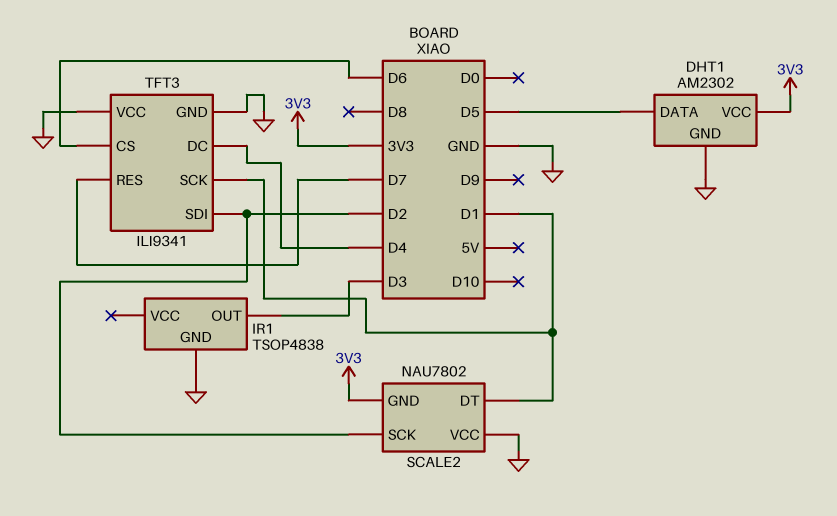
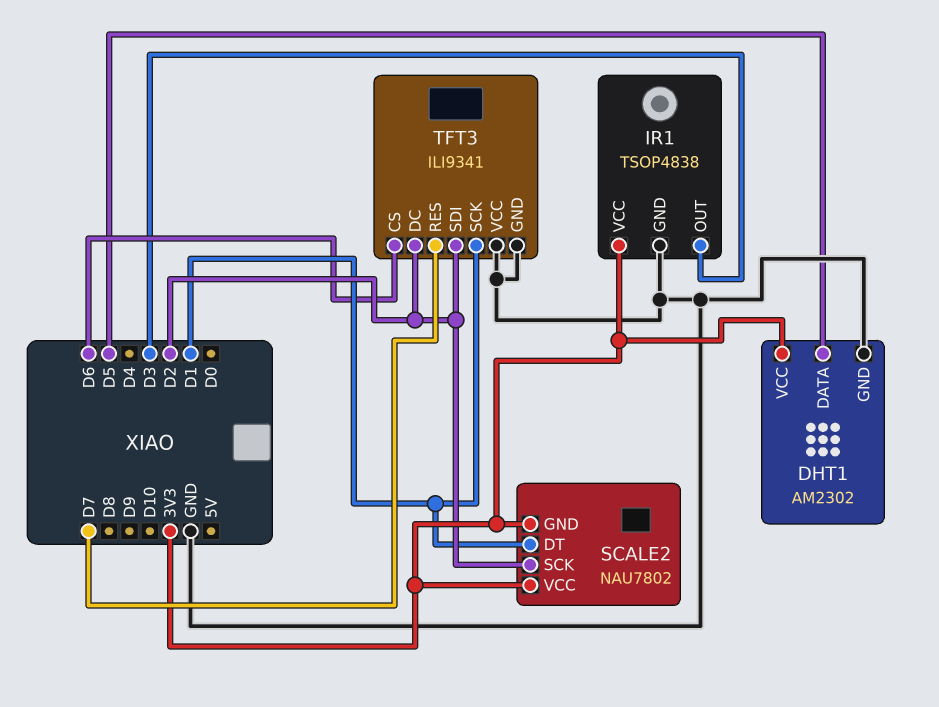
IR1 pin VCC: none -> 3V3
SCALE2 pin VCC: GND -> 3V3
TFT3 pin DC: D4 -> D2

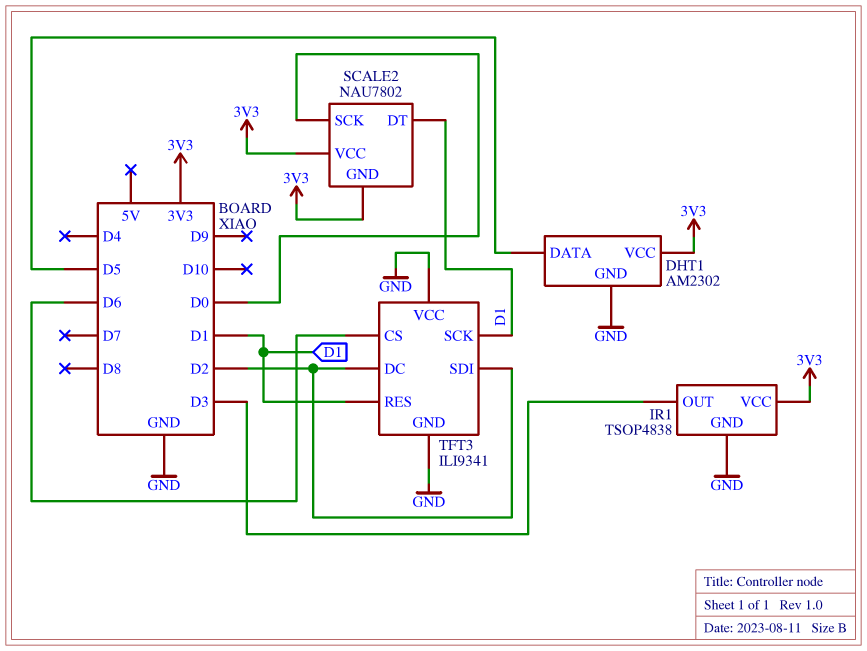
SCALE2 pin SCK: D2 -> D0
TFT3 pin RES: D7 -> D1

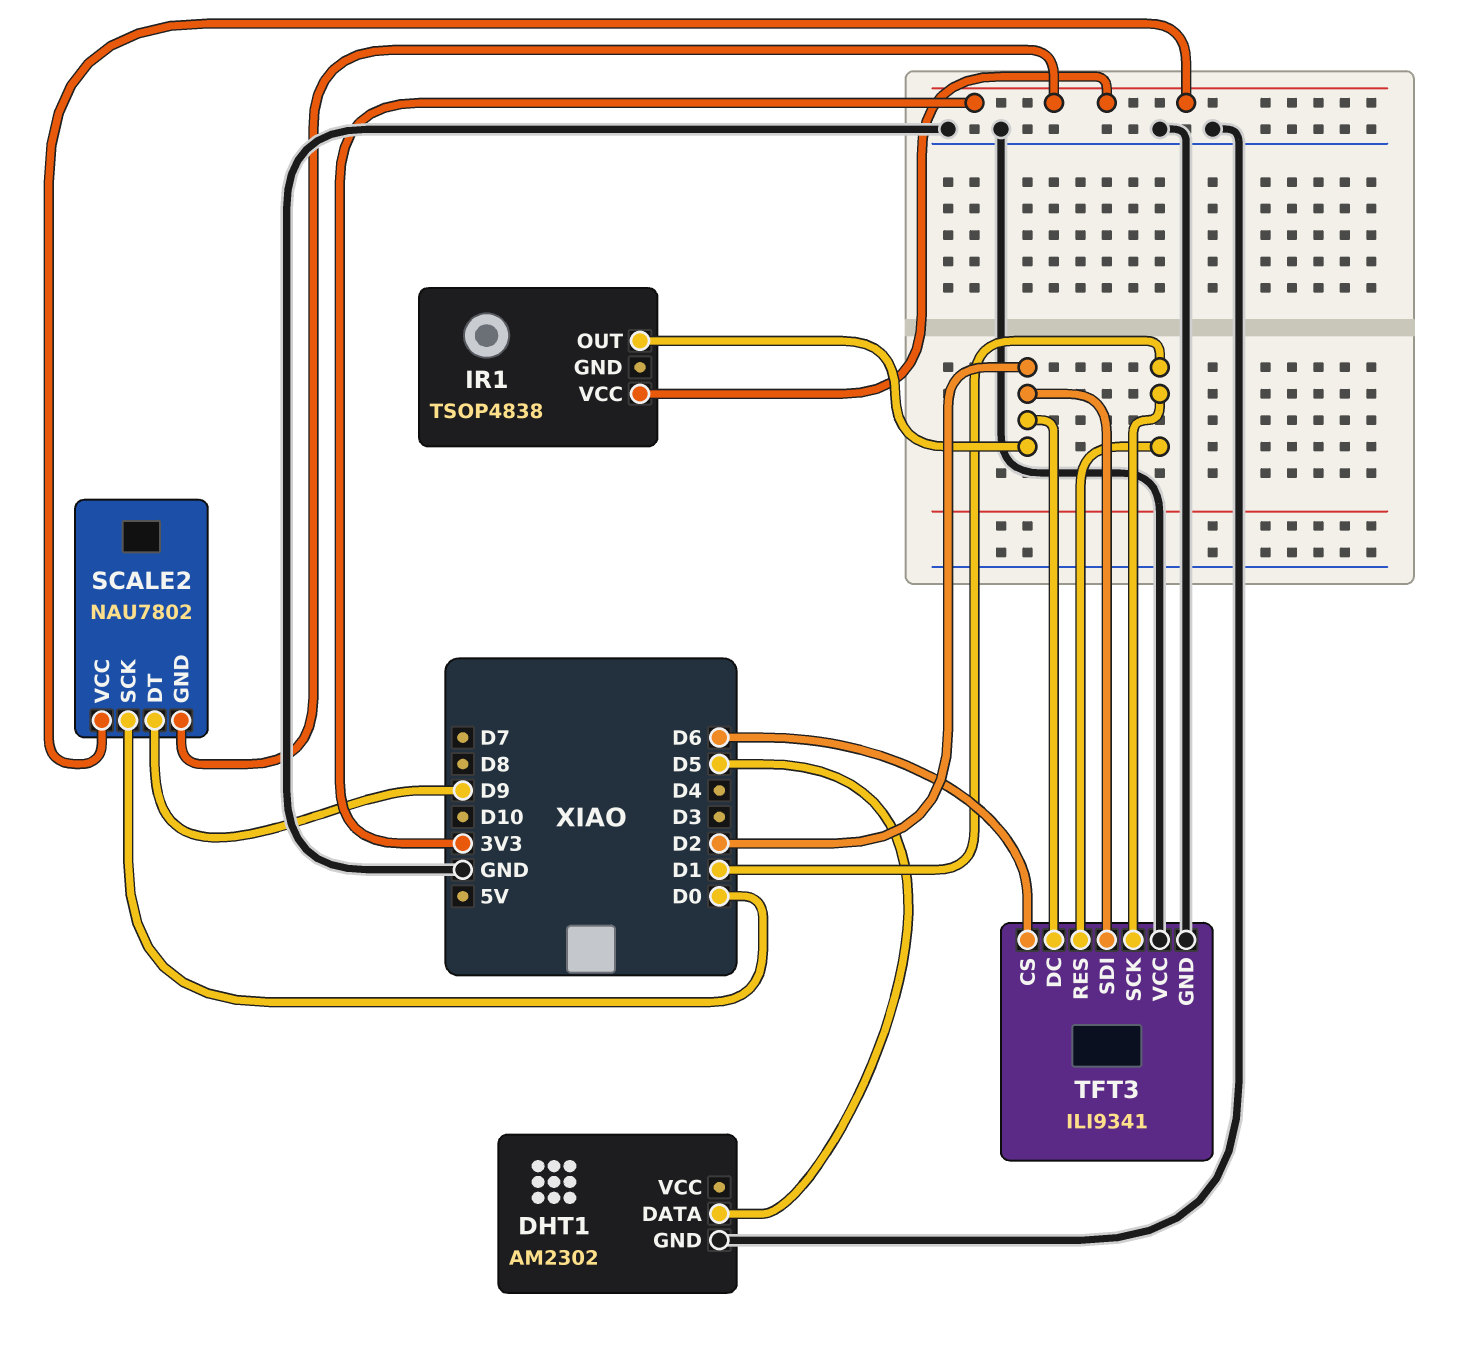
DHT1 pin VCC: 3V3 -> none
IR1 pin GND: GND -> none
IR1 pin OUT: D3 -> D2
SCALE2 pin DT: D1 -> D9

